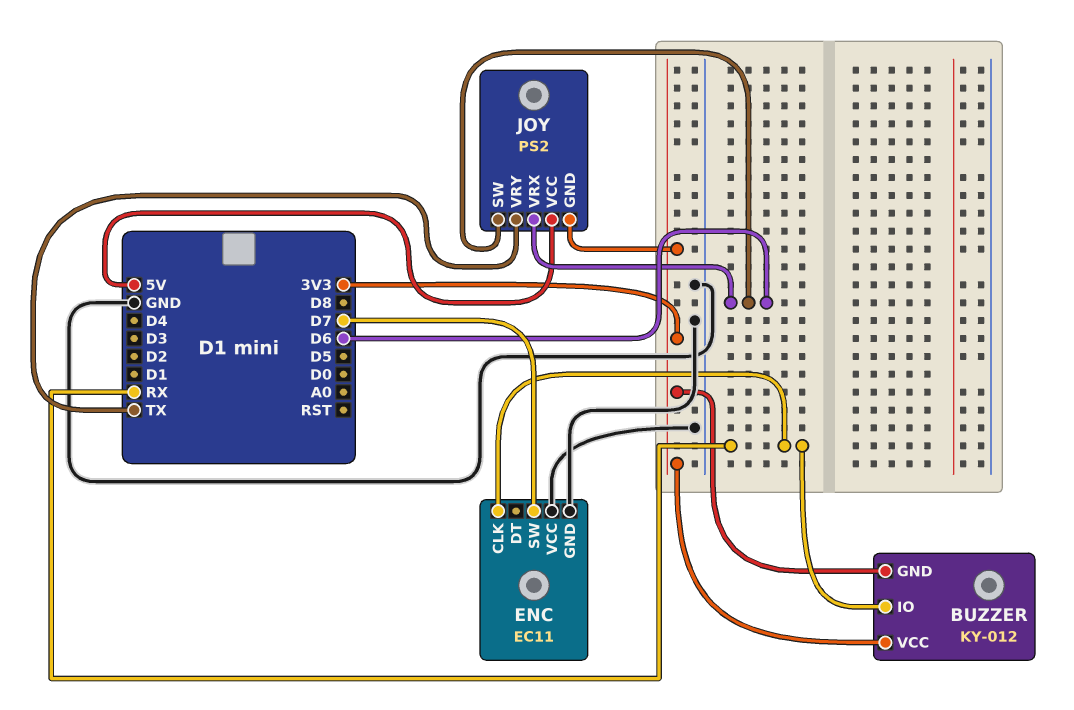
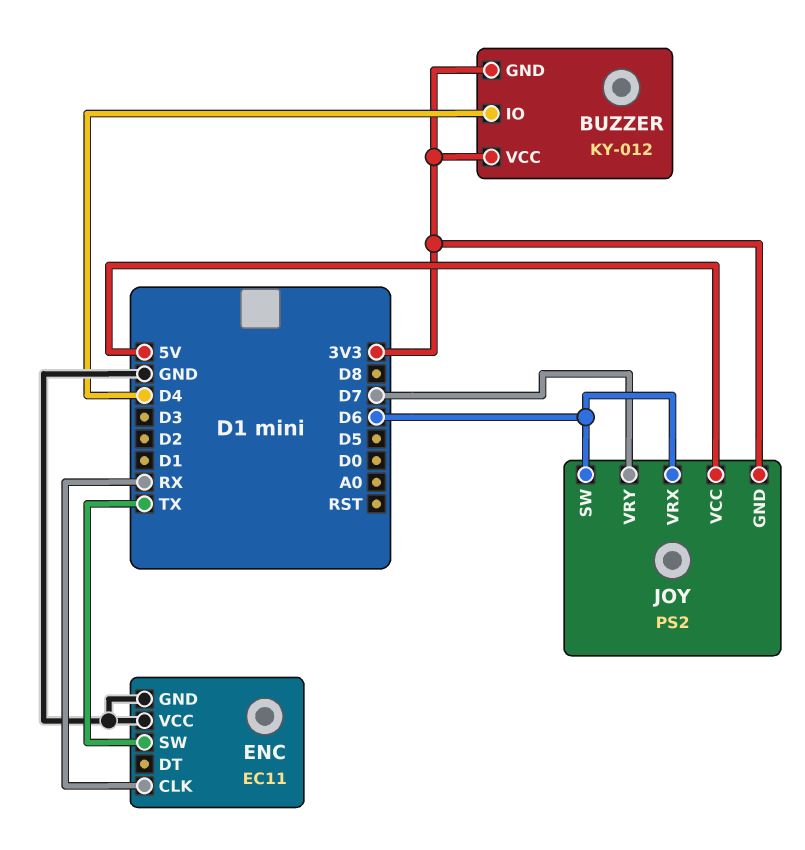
BUZZER pin IO: RX -> D4
ENC pin SW: D7 -> TX
JOY pin VRY: TX -> D7

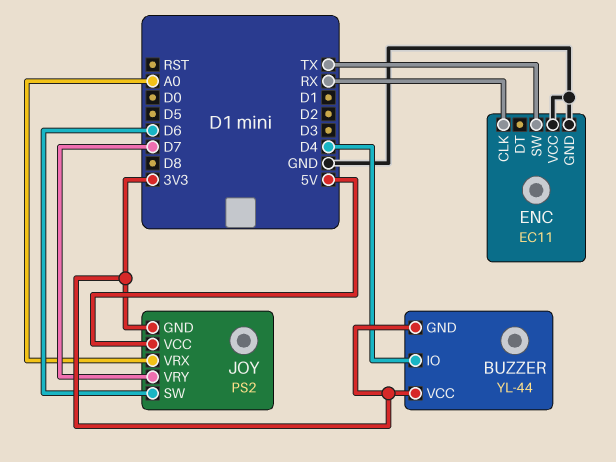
BUZZER: KY-012 -> YL-44
JOY pin VRX: D6 -> A0

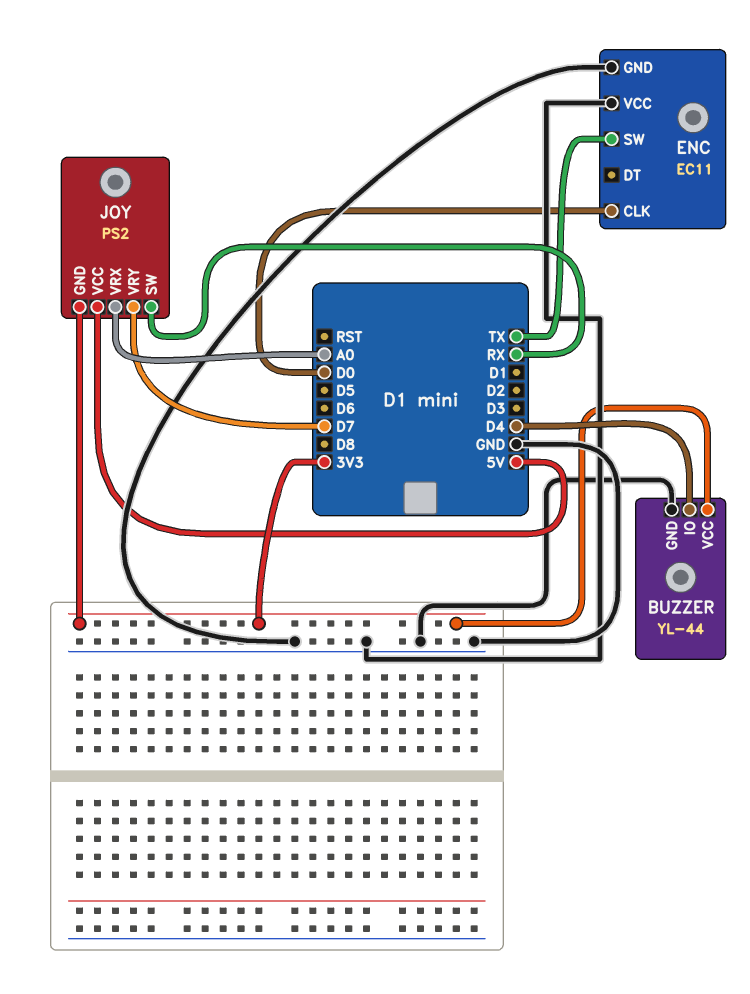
BUZZER pin GND: 3V3 -> GND
ENC pin CLK: RX -> D0
JOY pin SW: D6 -> RX

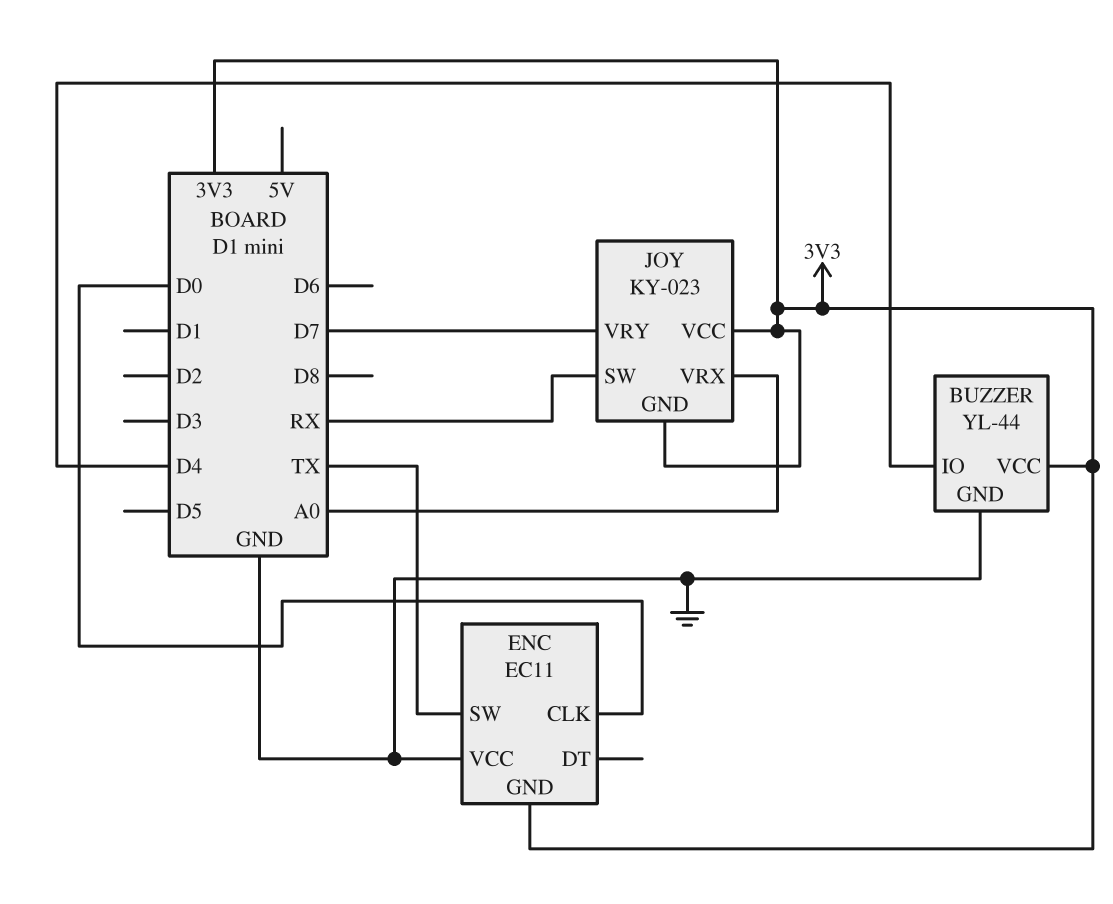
ENC pin GND: GND -> 3V3
JOY: PS2 -> KY-023
JOY pin VCC: 5V -> 3V3

